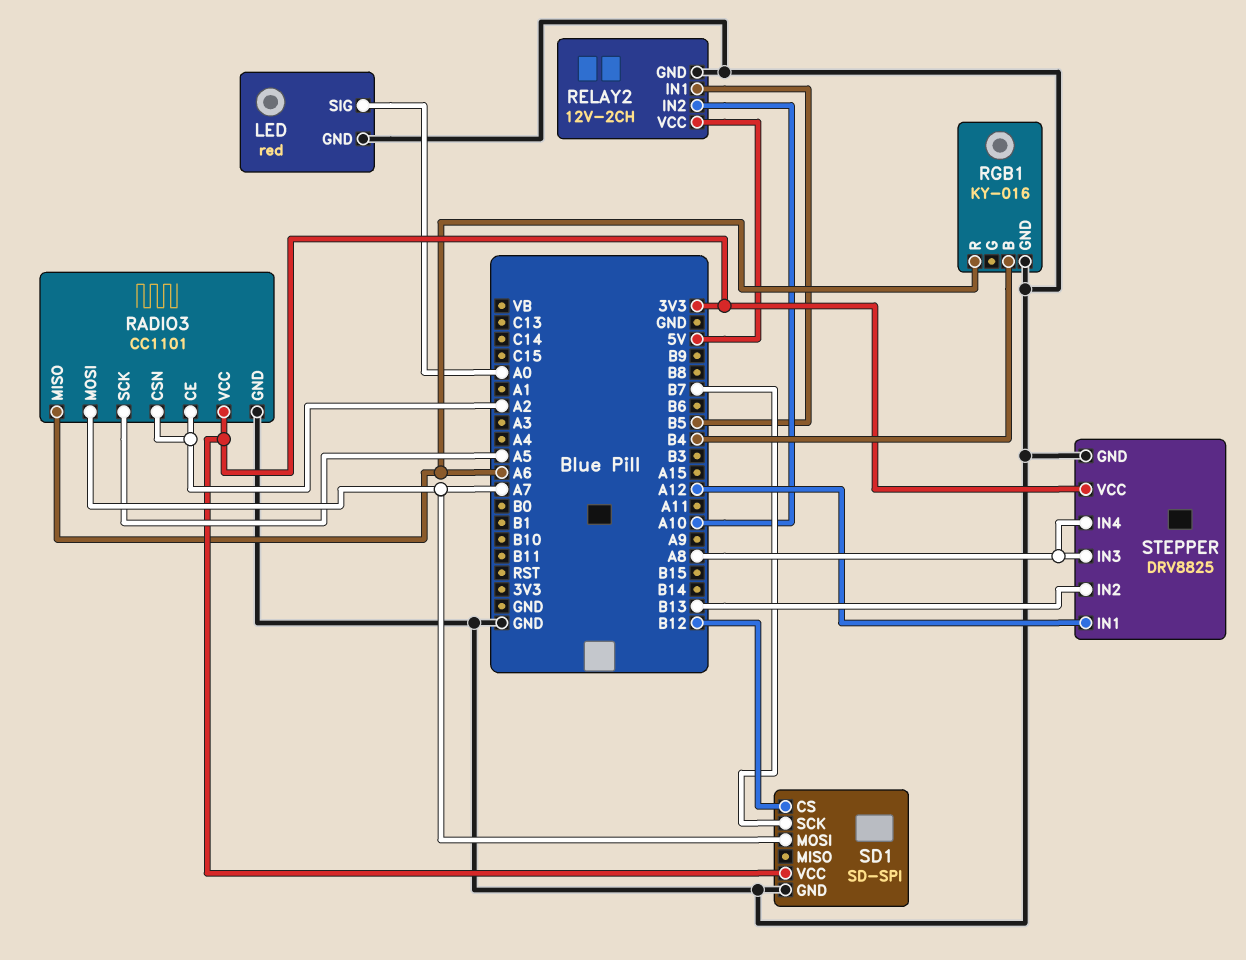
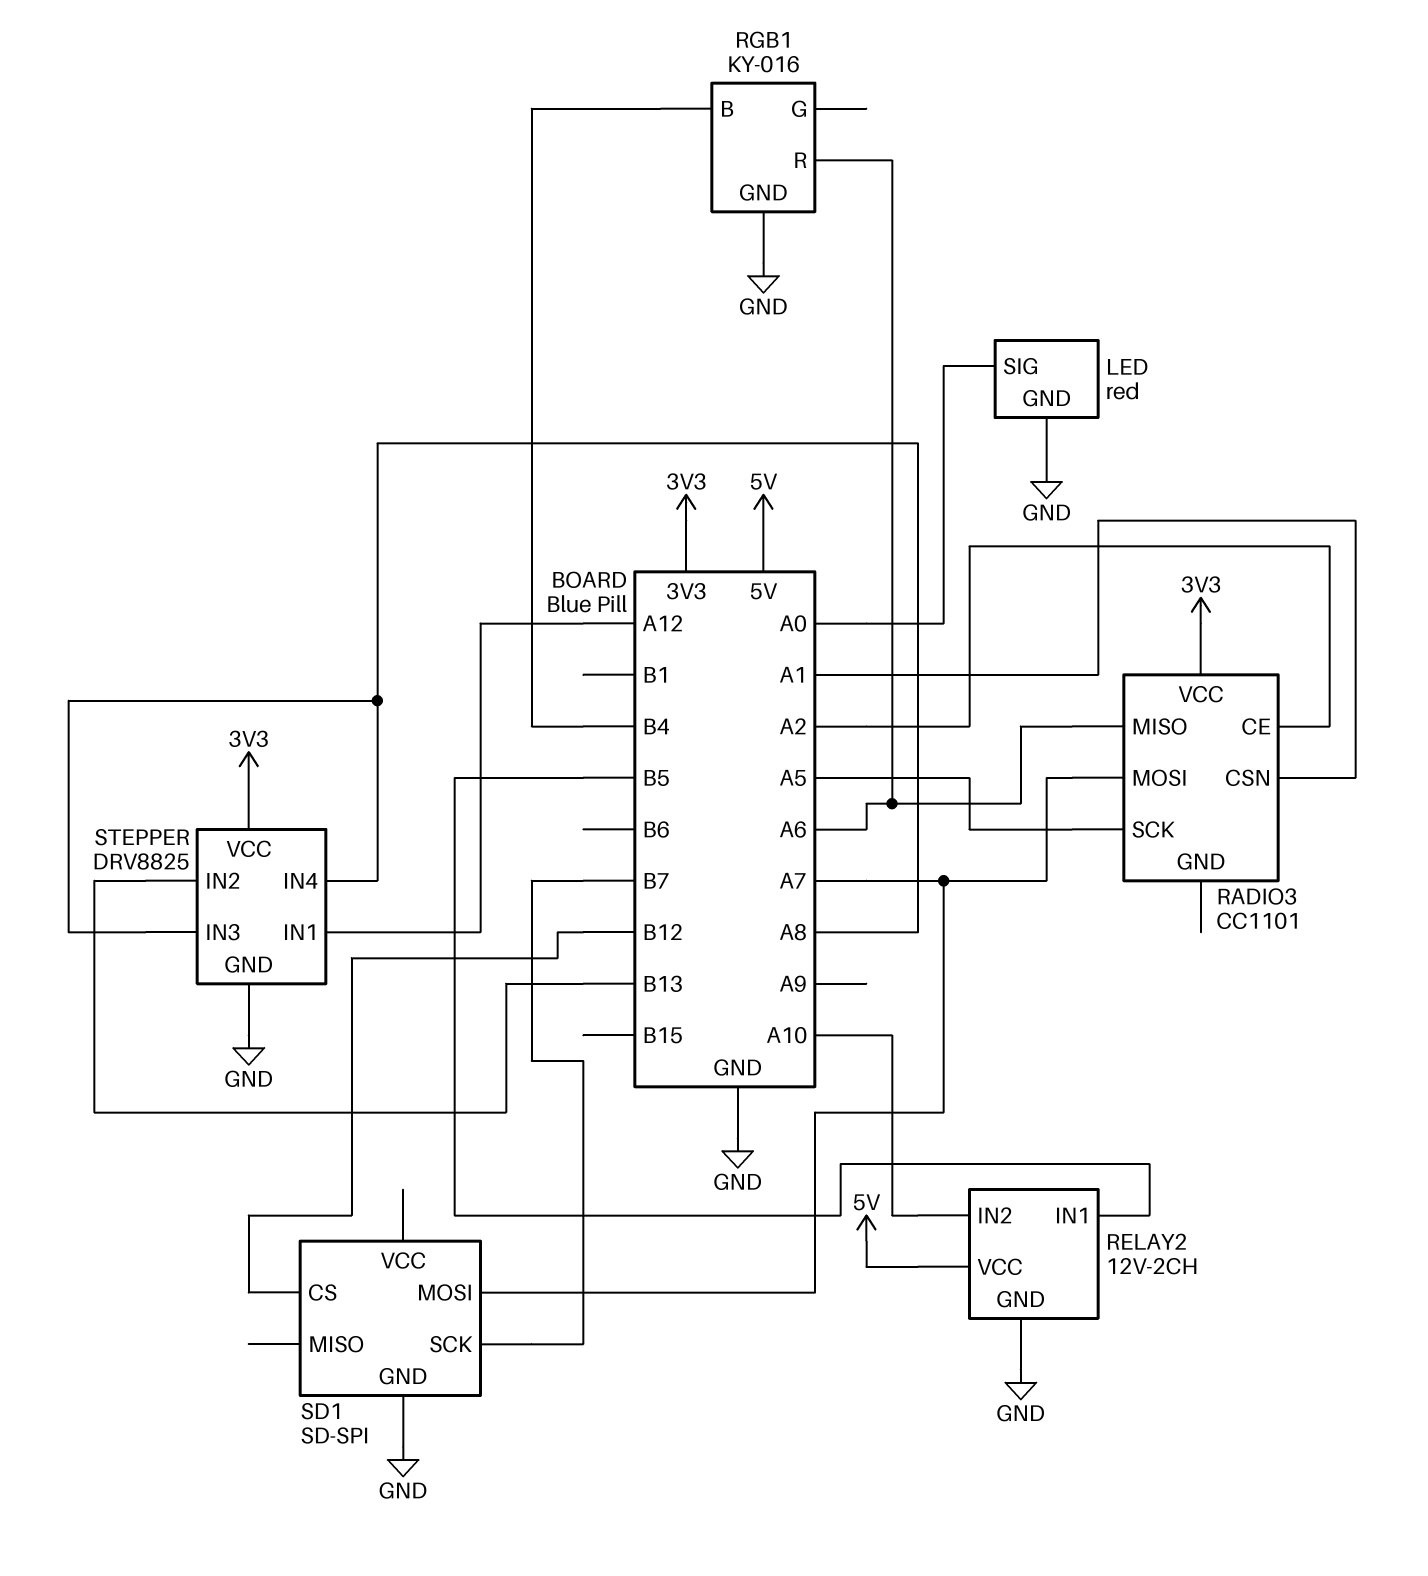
RADIO3 pin CSN: A2 -> A1
RADIO3 pin GND: GND -> none
SD1 pin VCC: 3V3 -> none

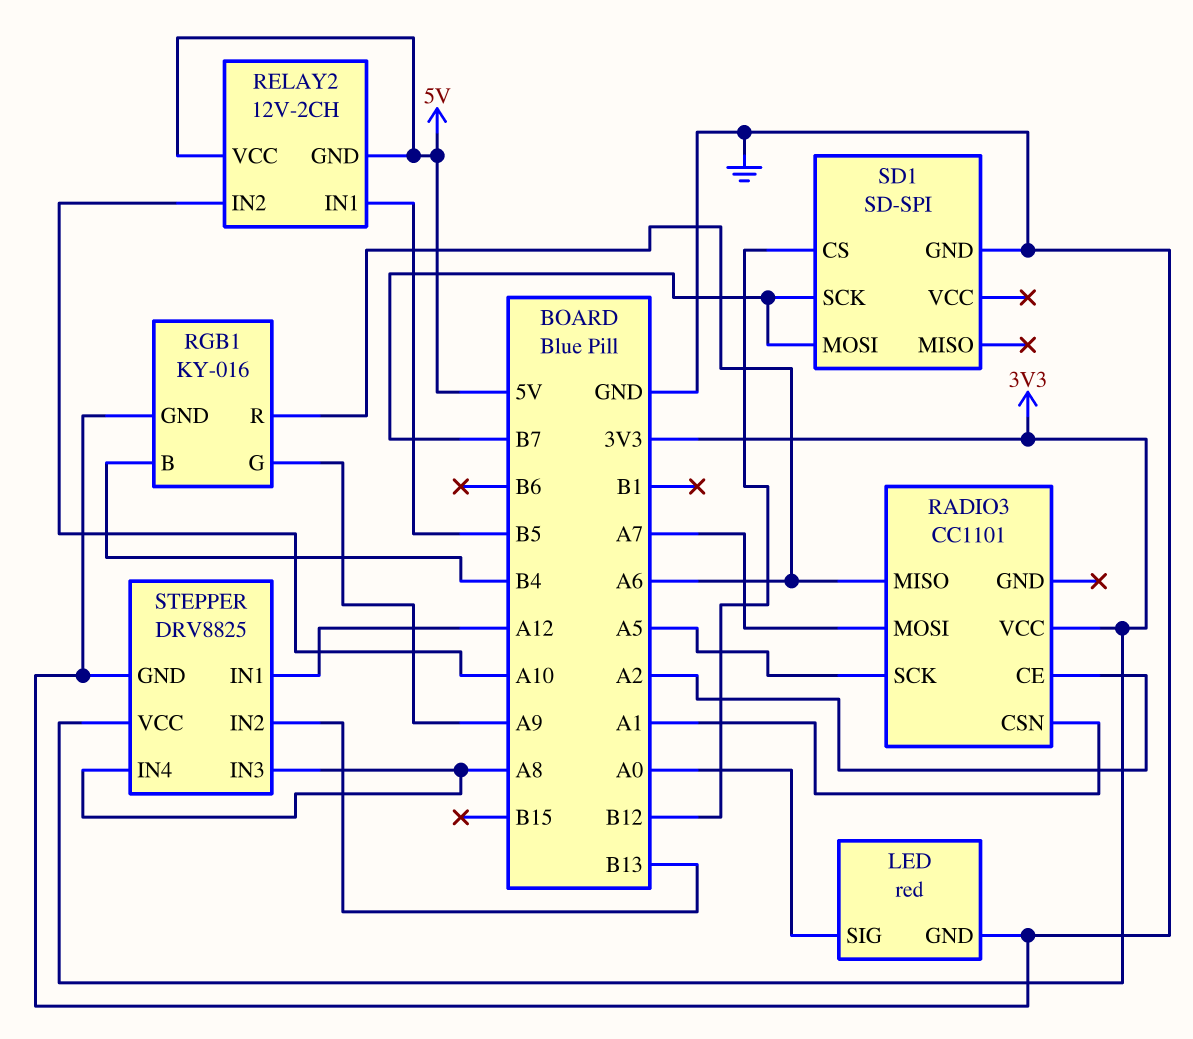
RELAY2 pin GND: GND -> 5V
RGB1 pin G: none -> A9
SD1 pin MOSI: A7 -> B7

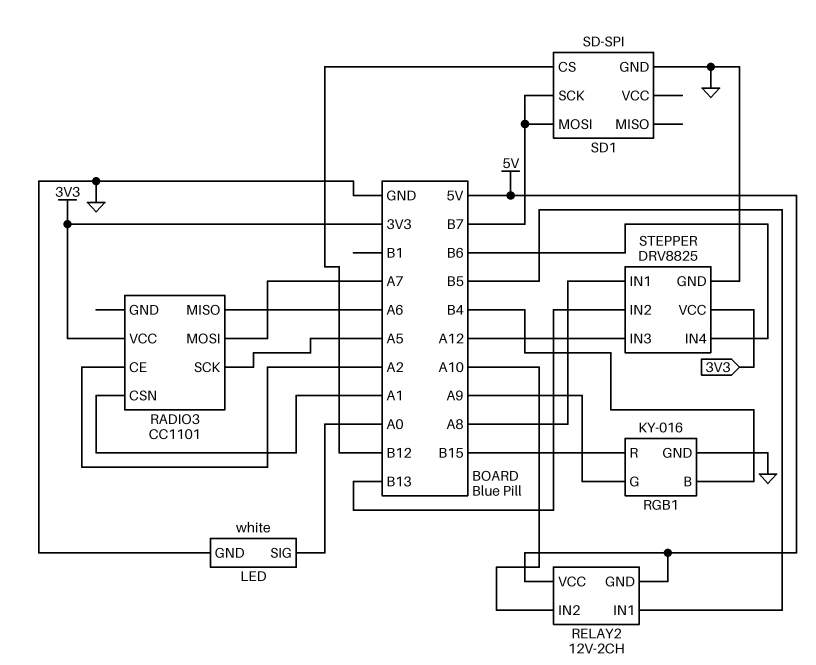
LED: red -> white
RGB1 pin R: A6 -> B15
STEPPER pin IN1: A12 -> A8
STEPPER pin IN3: A8 -> A12
STEPPER pin IN4: A8 -> B6

